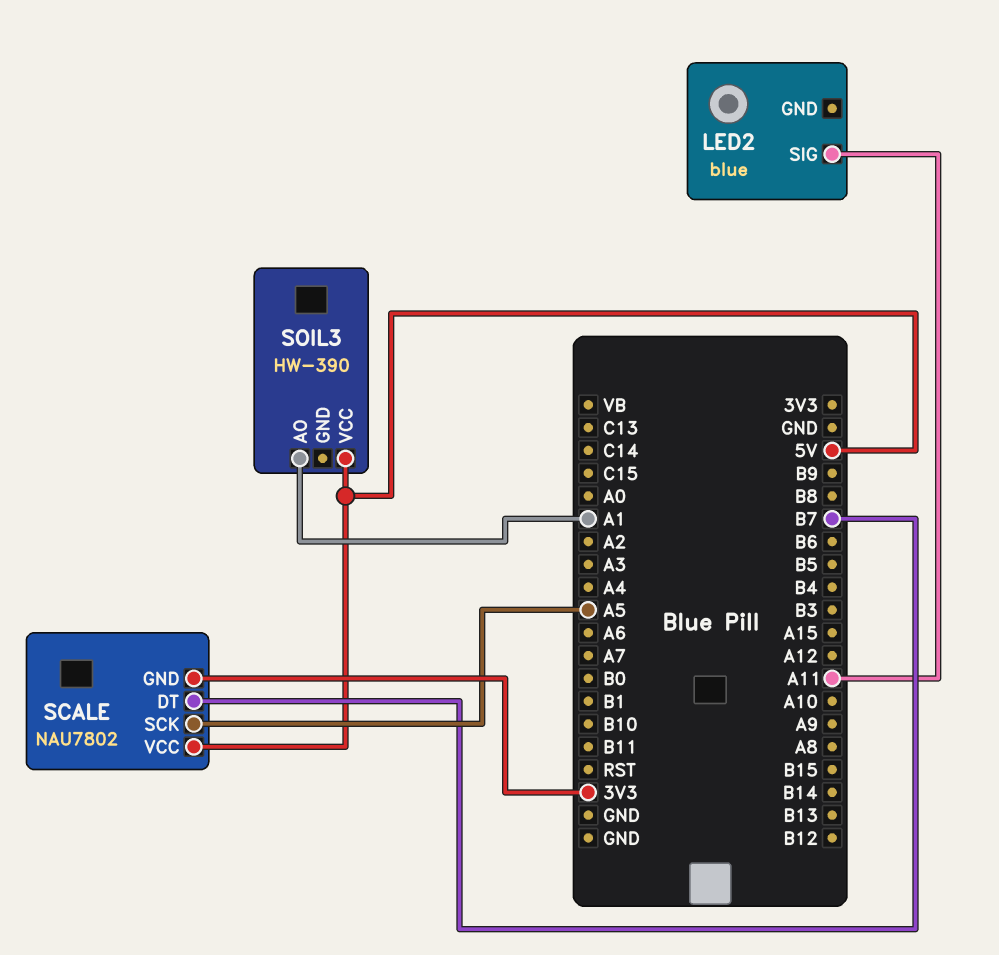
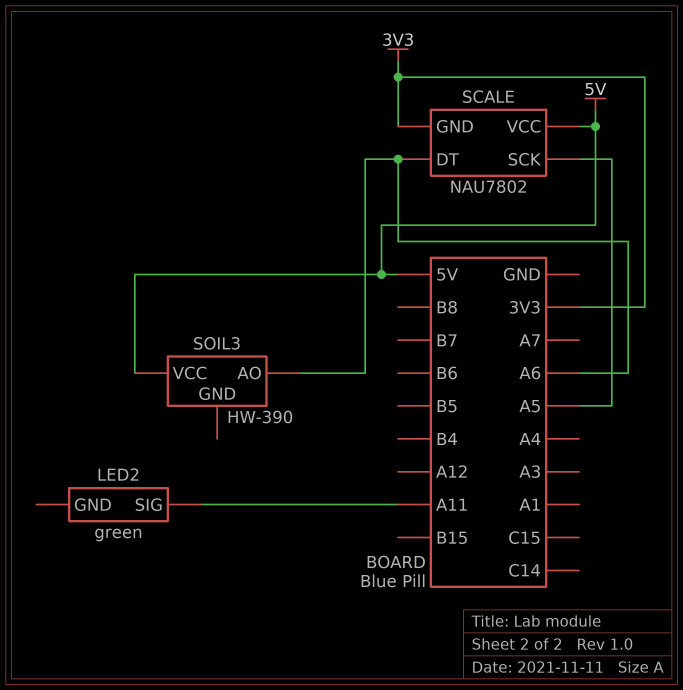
LED2: blue -> green
SCALE pin DT: B7 -> A6
SOIL3 pin AO: A1 -> A6

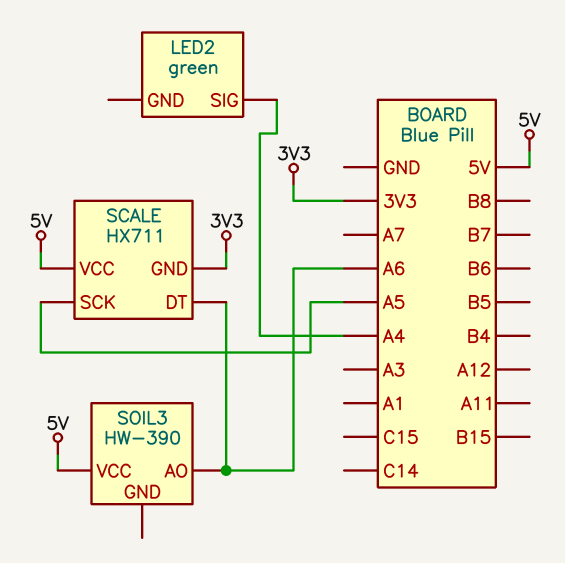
LED2 pin SIG: A11 -> A4
SCALE: NAU7802 -> HX711

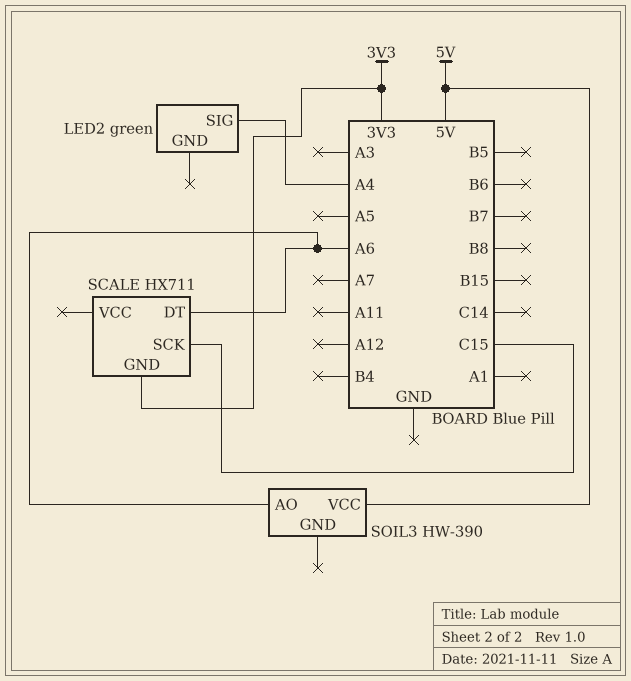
SCALE pin SCK: A5 -> C15
SCALE pin VCC: 5V -> none

